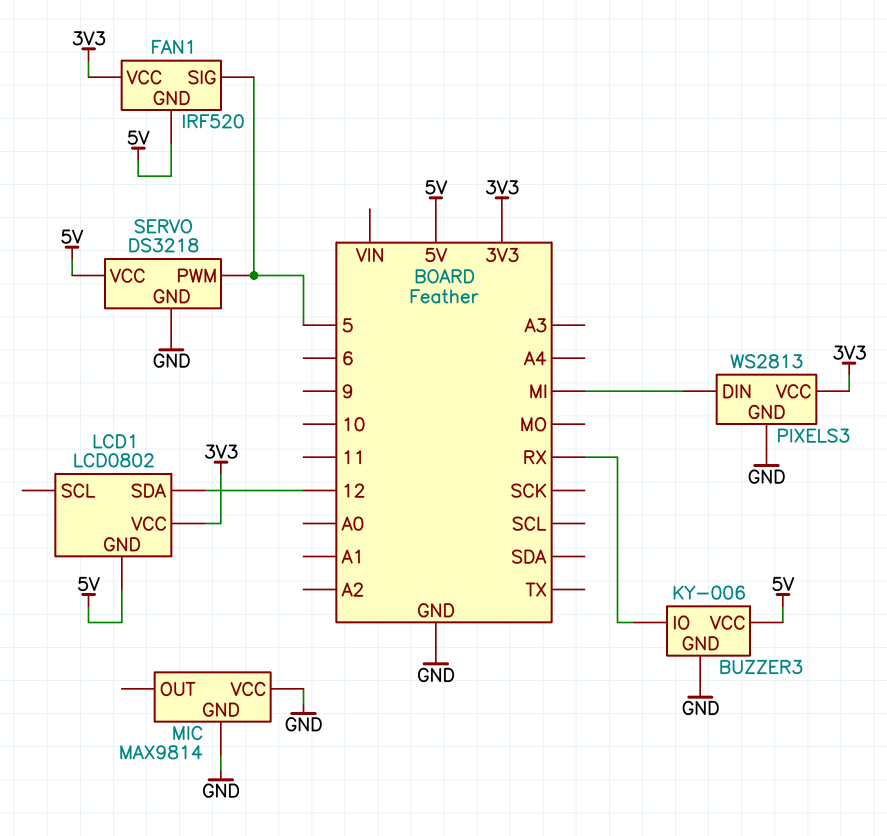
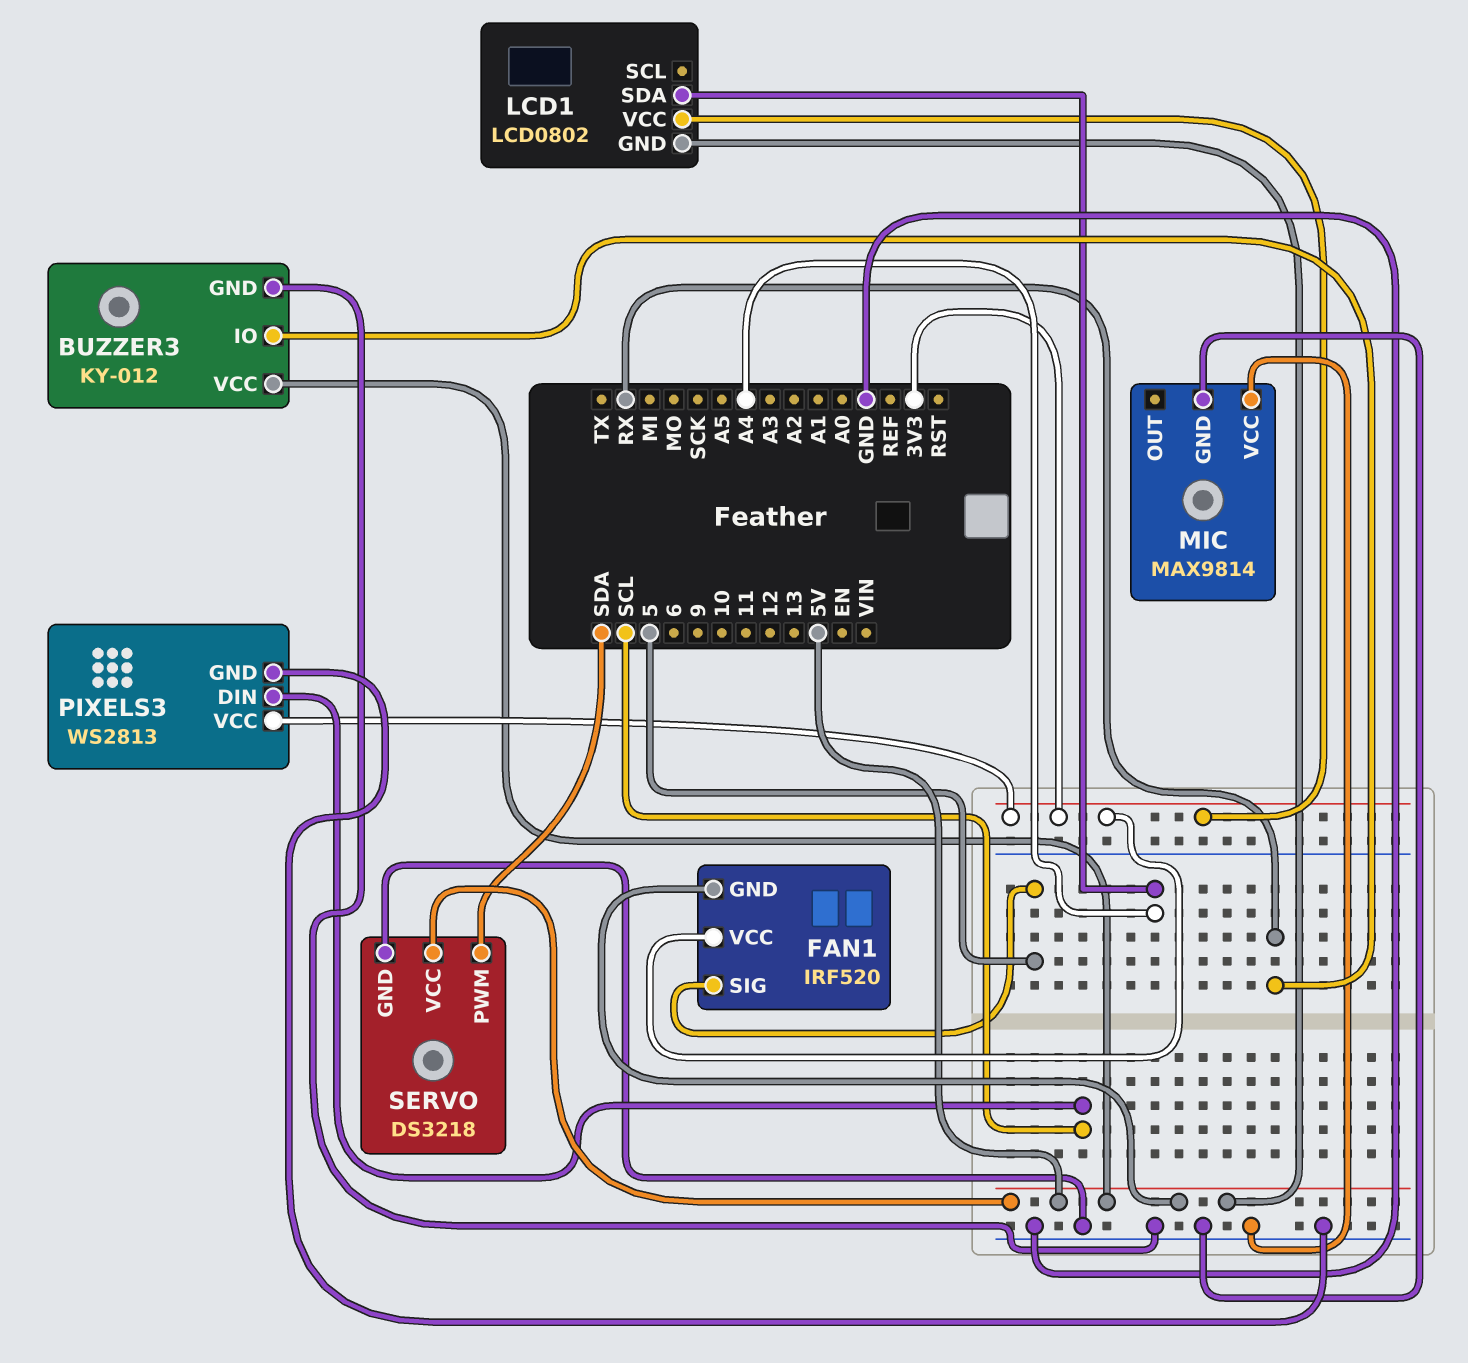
BUZZER3: KY-006 -> KY-012
LCD1 pin SDA: 12 -> A4
PIXELS3 pin DIN: MI -> SCL
SERVO pin PWM: 5 -> SDA

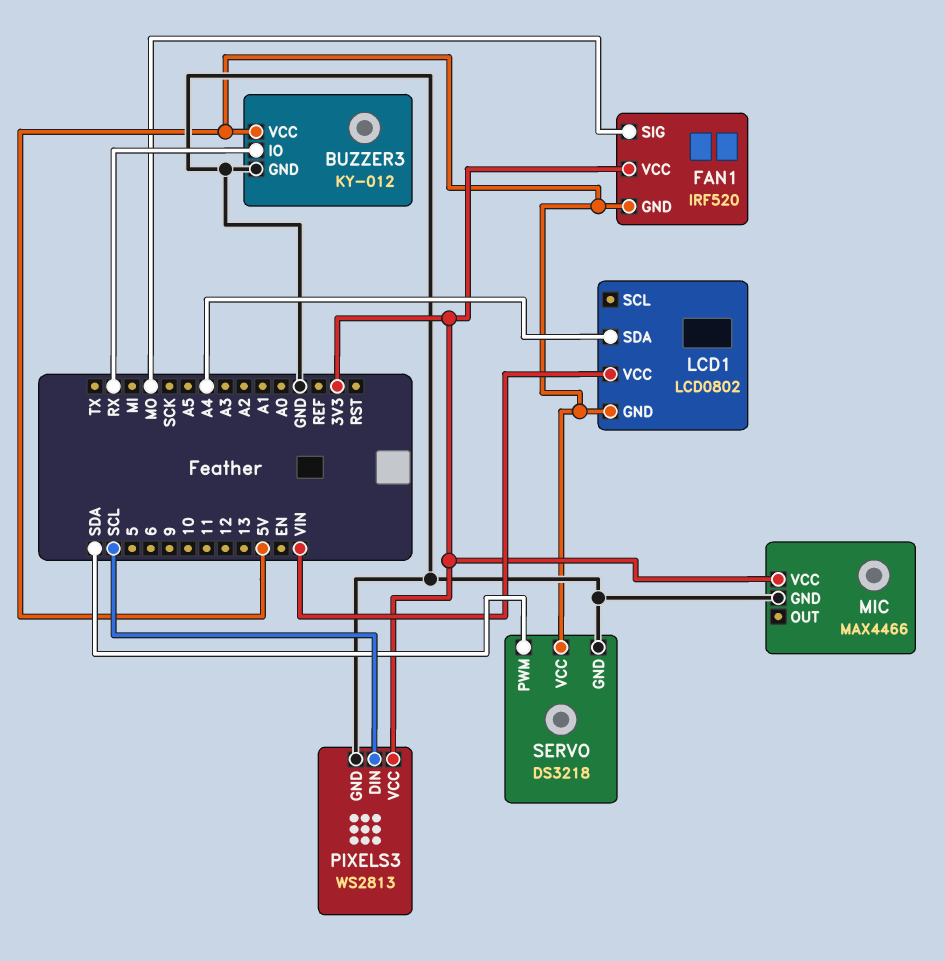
FAN1 pin SIG: 5 -> MO
LCD1 pin VCC: 3V3 -> VIN
MIC: MAX9814 -> MAX4466
MIC pin VCC: GND -> 3V3

